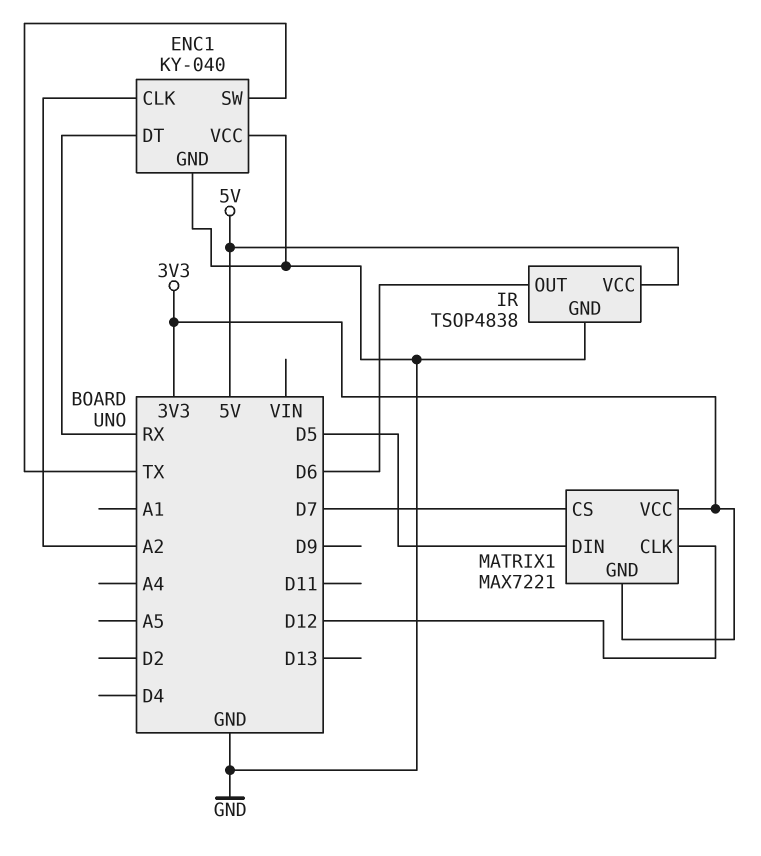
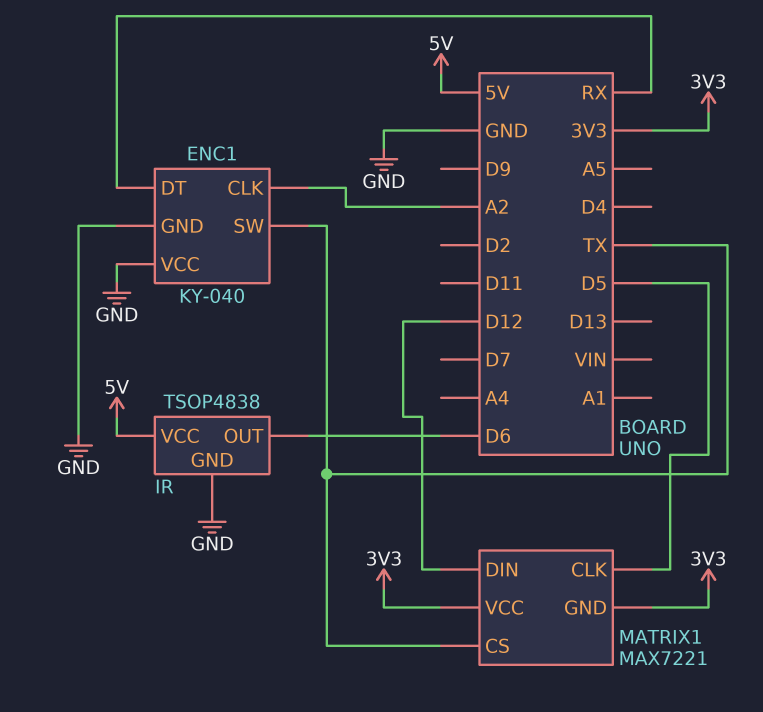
MATRIX1 pin CLK: D12 -> D5
MATRIX1 pin CS: D7 -> TX
MATRIX1 pin DIN: D5 -> D12

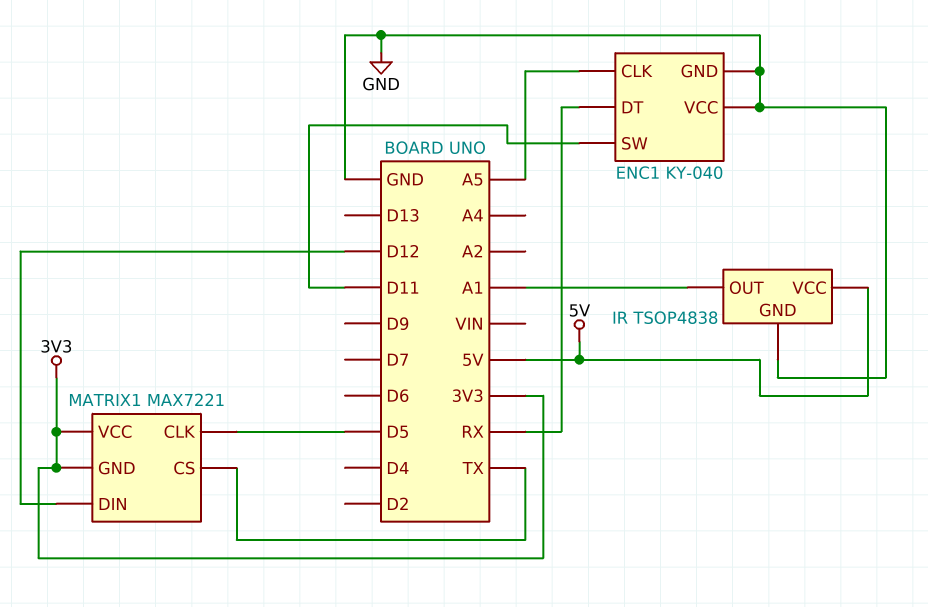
ENC1 pin CLK: A2 -> A5
ENC1 pin SW: TX -> D11
IR pin OUT: D6 -> A1

